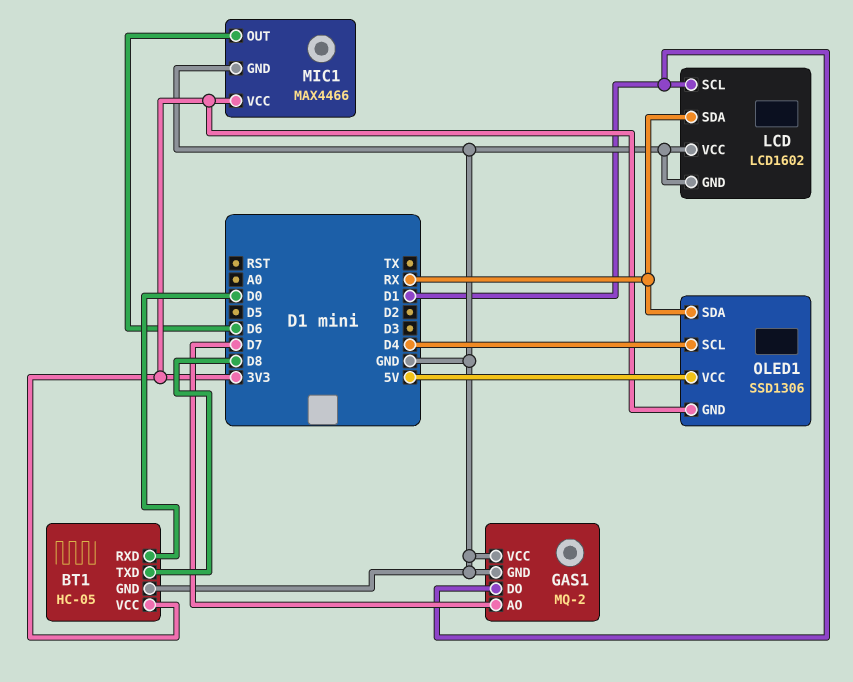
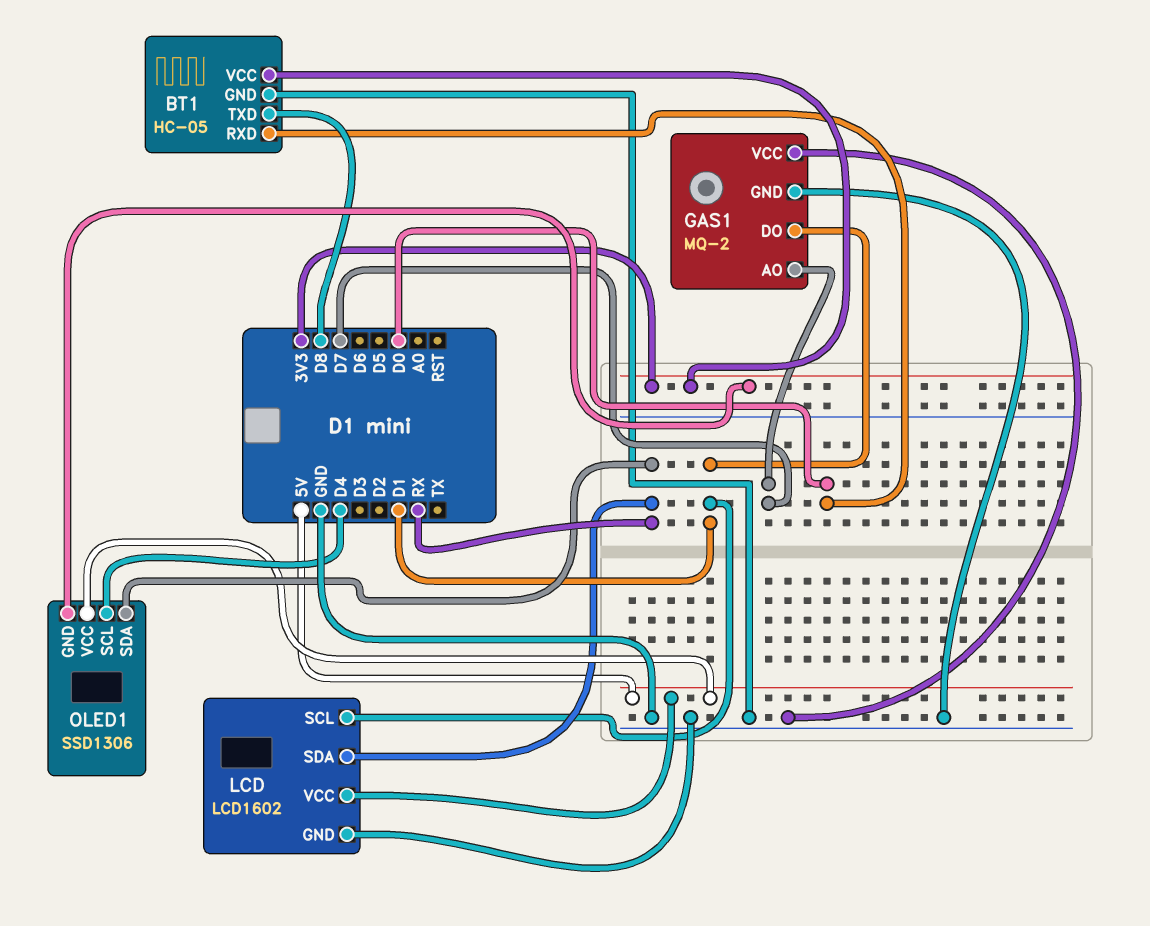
LCD pin VCC: GND -> 5V
MIC1: MAX4466 -> none
MIC1 pin GND: GND -> none
MIC1 pin OUT: D6 -> none
MIC1 pin VCC: 3V3 -> none

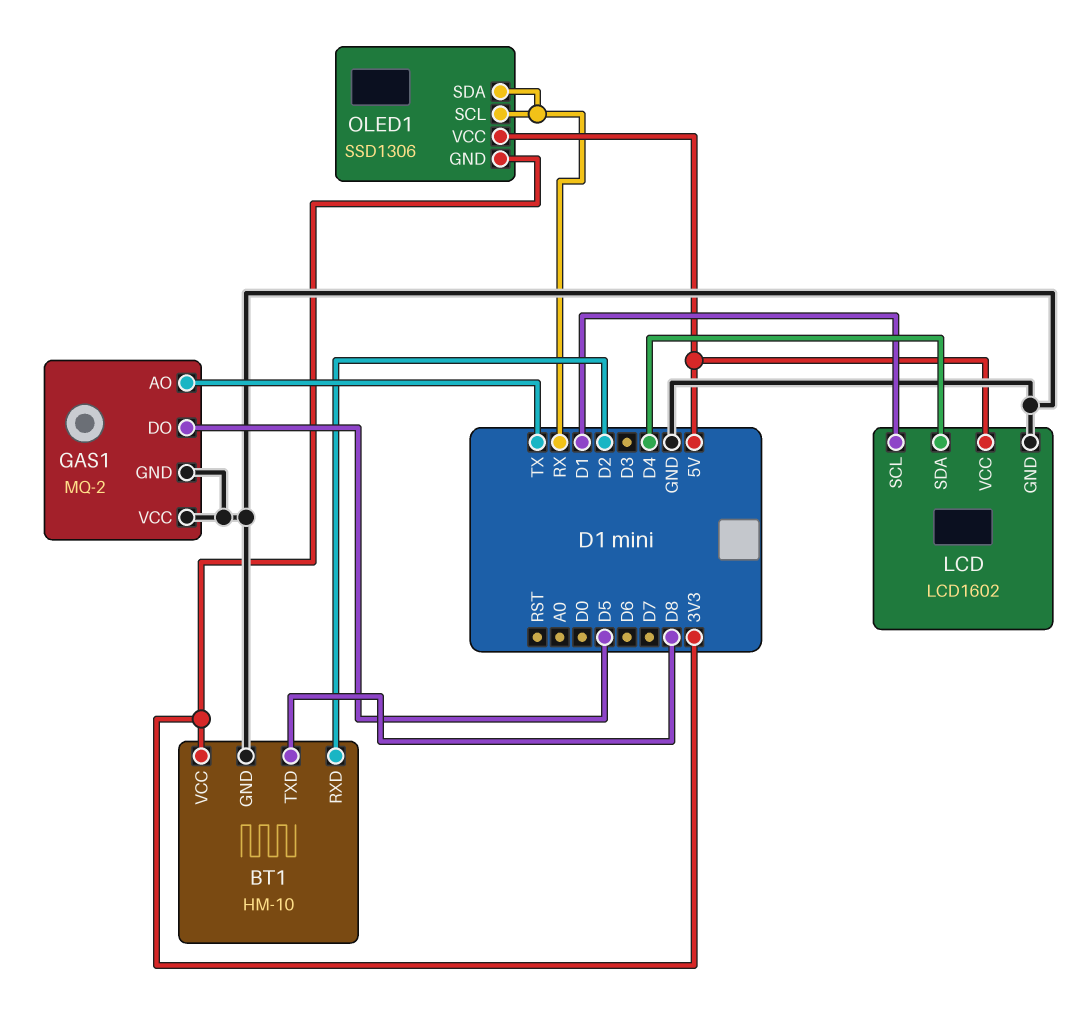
BT1: HC-05 -> HM-10
BT1 pin RXD: D0 -> D2
GAS1 pin AO: D7 -> TX
GAS1 pin DO: D1 -> D5
LCD pin SDA: RX -> D4
OLED1 pin SCL: D4 -> RX

